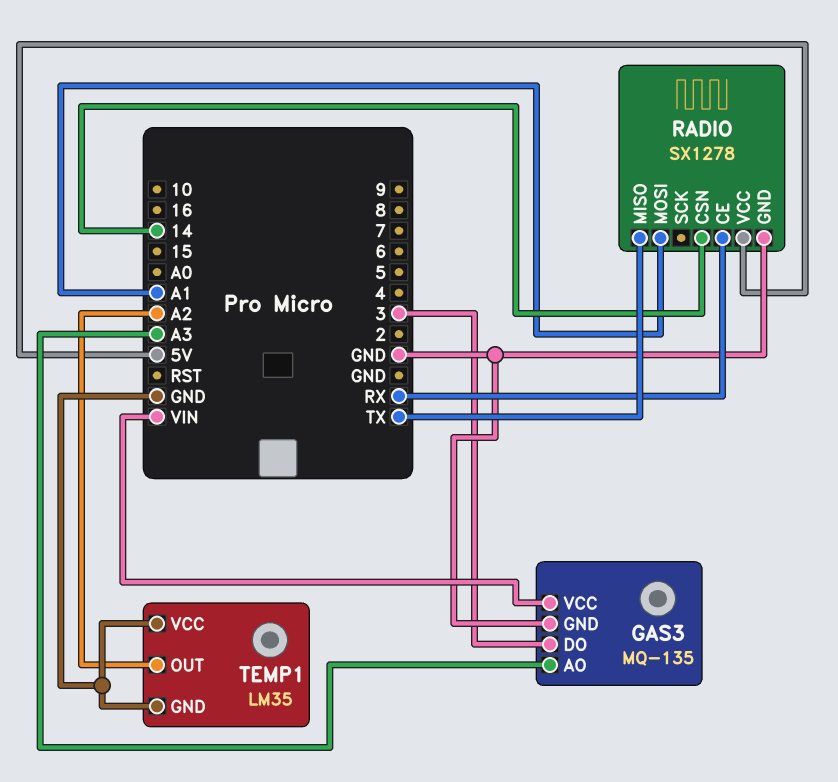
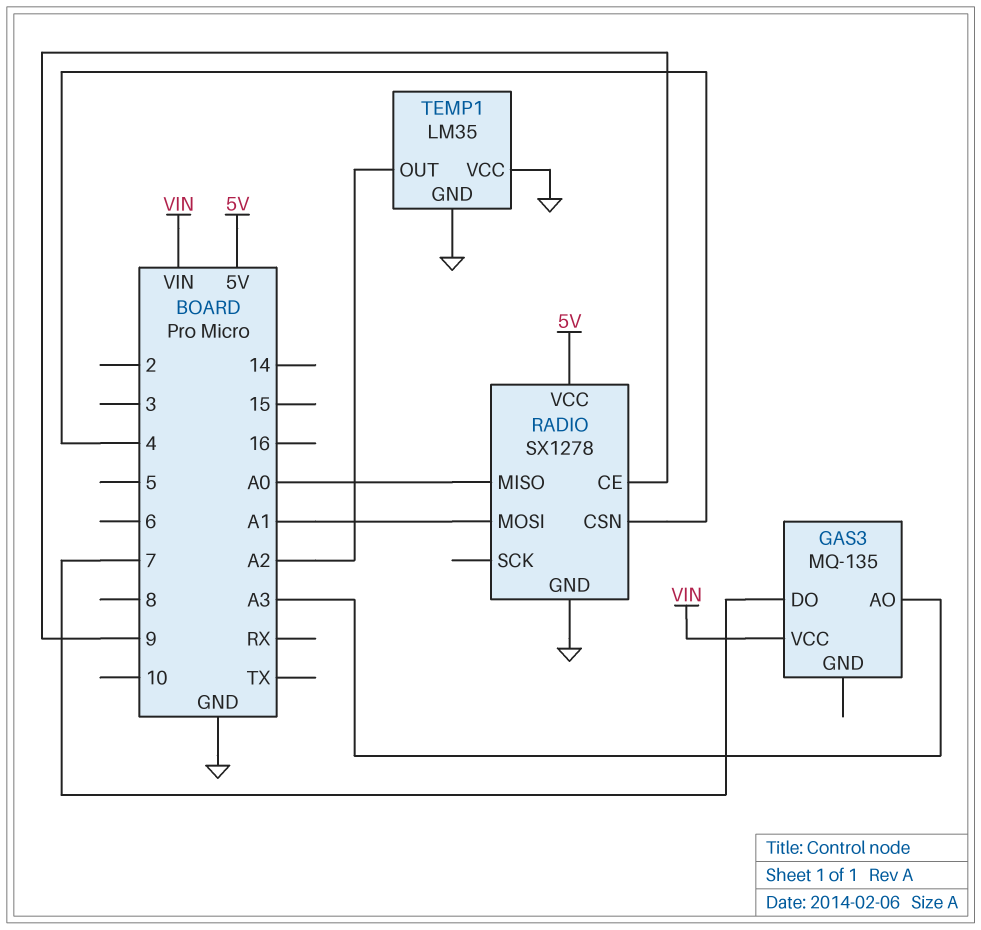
GAS3 pin DO: 3 -> 7
GAS3 pin GND: GND -> none
RADIO pin CE: RX -> 9
RADIO pin CSN: 14 -> 4
RADIO pin MISO: TX -> A0

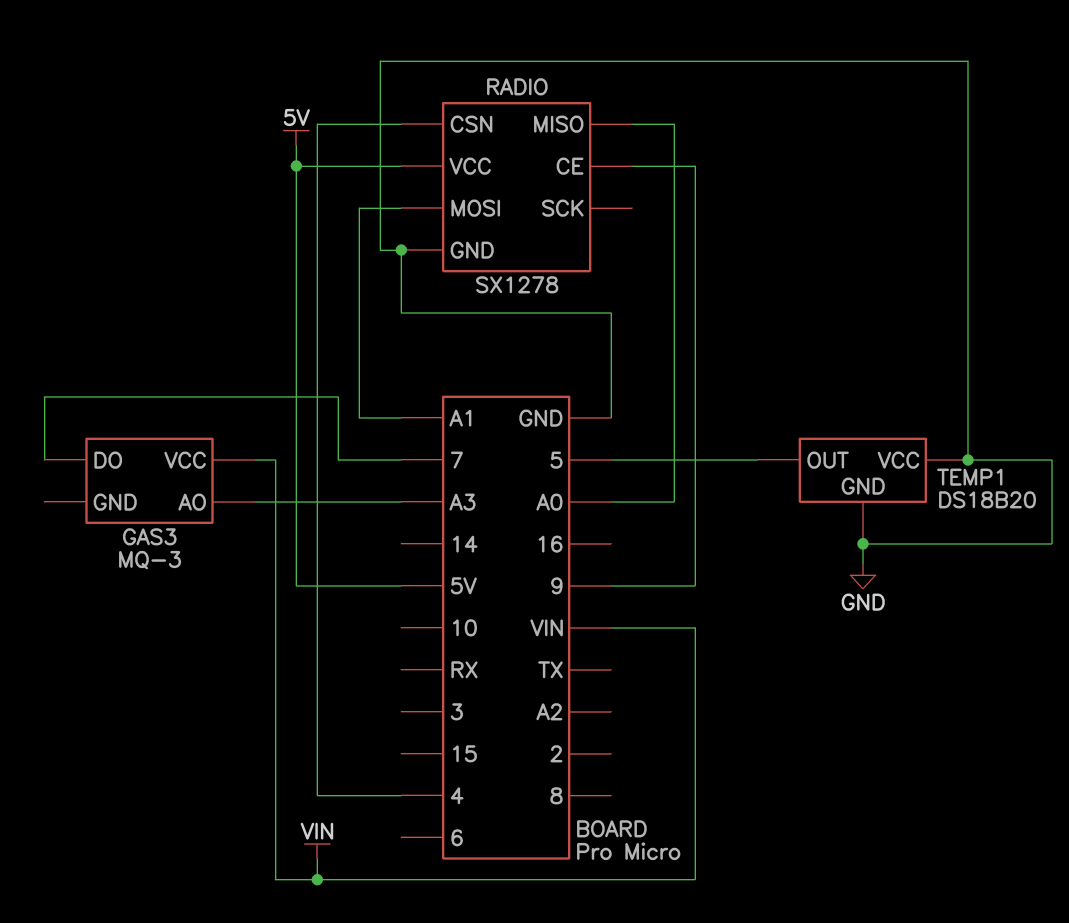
GAS3: MQ-135 -> MQ-3
TEMP1: LM35 -> DS18B20
TEMP1 pin OUT: A2 -> 5

